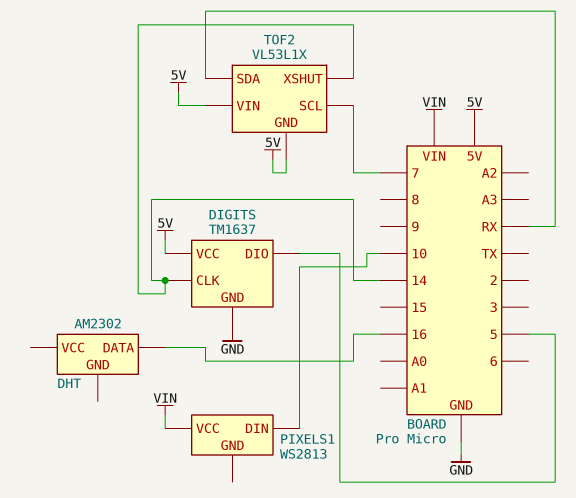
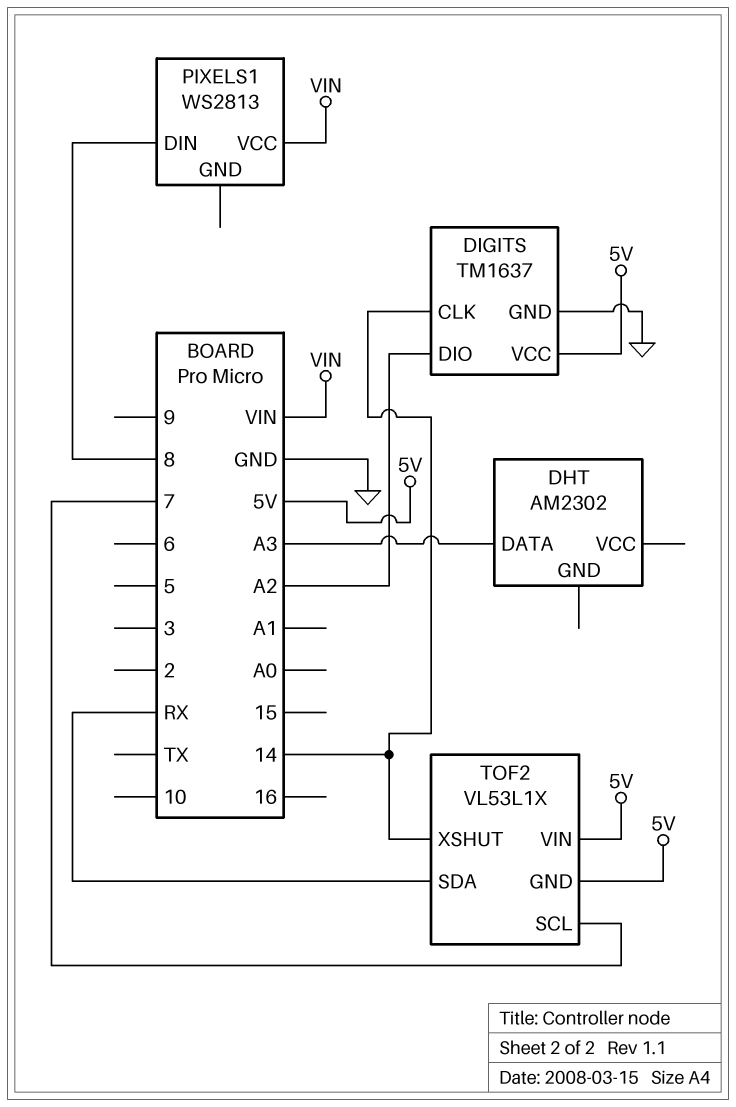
DHT pin DATA: 16 -> A3
DIGITS pin DIO: 5 -> A2
PIXELS1 pin DIN: 10 -> 8

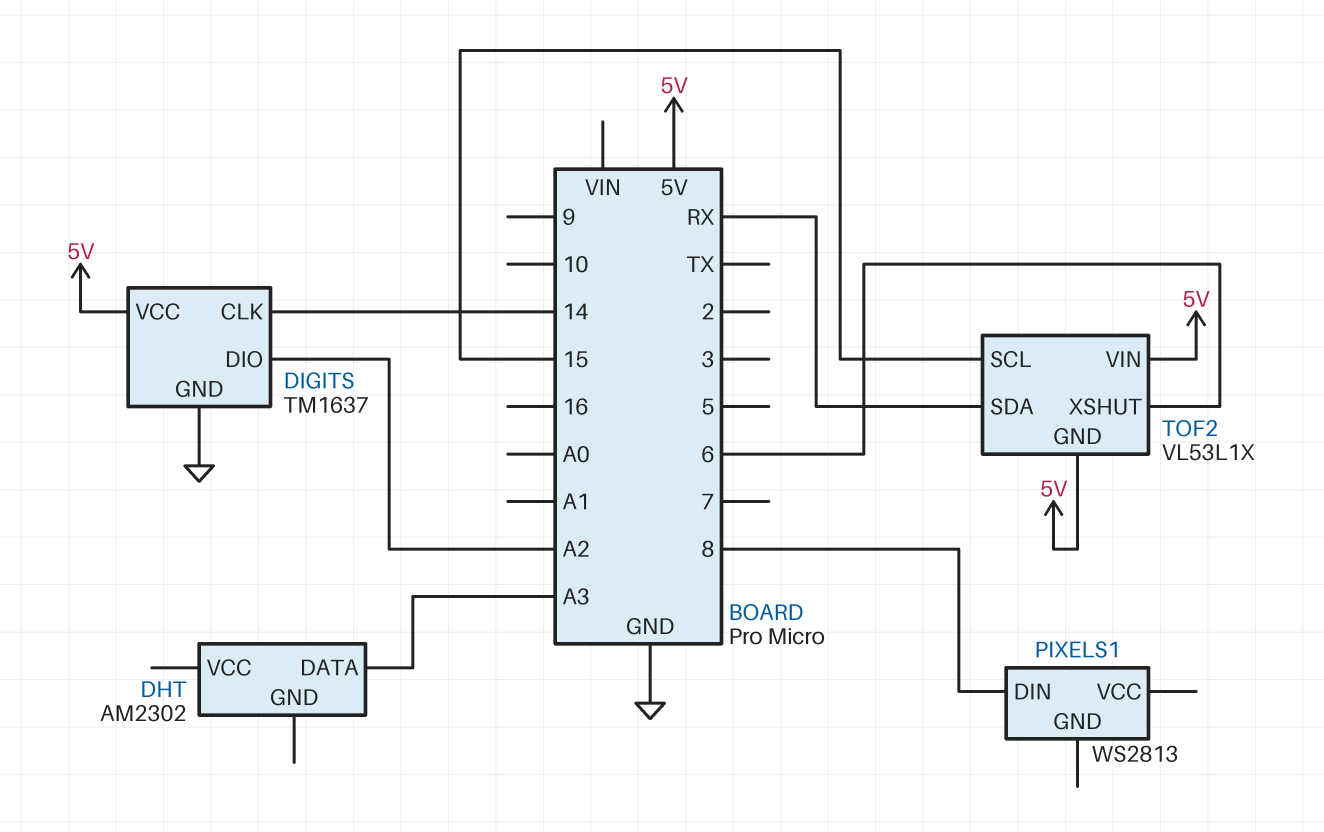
PIXELS1 pin VCC: VIN -> none
TOF2 pin SCL: 7 -> 15
TOF2 pin XSHUT: 14 -> 6

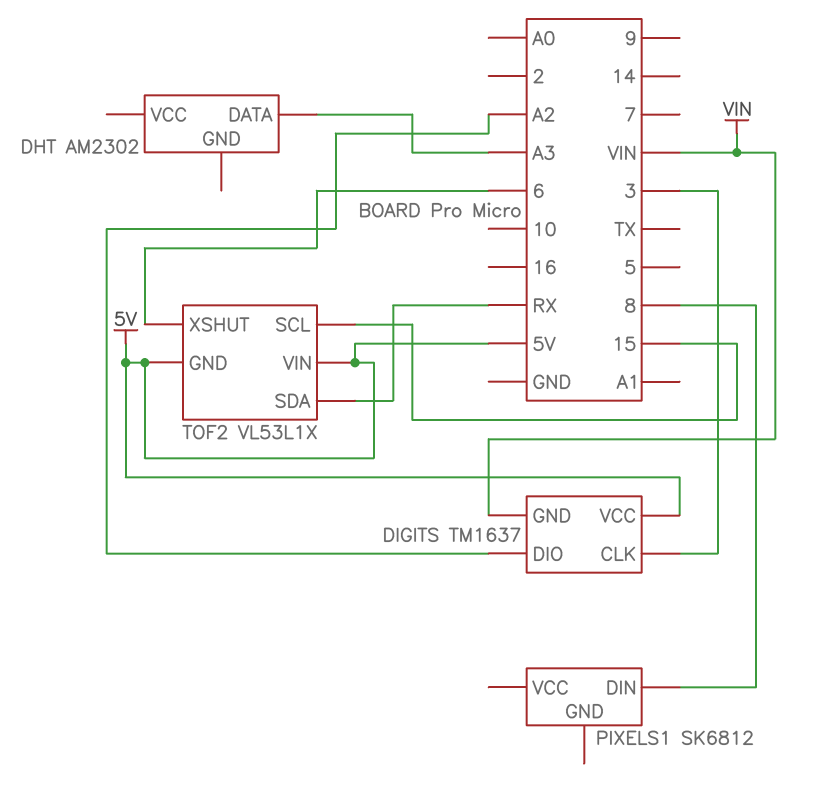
DIGITS pin CLK: 14 -> 3
DIGITS pin GND: GND -> VIN
PIXELS1: WS2813 -> SK6812

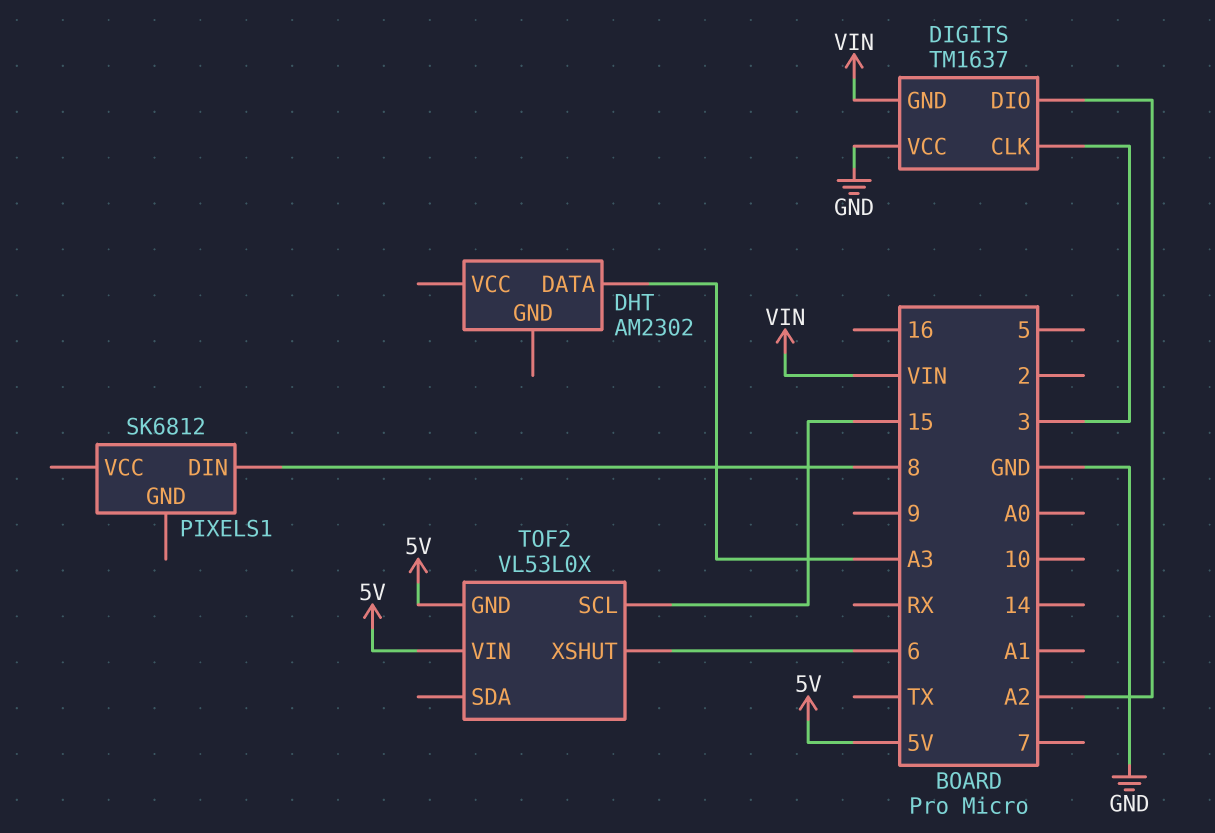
DIGITS pin VCC: 5V -> GND
TOF2: VL53L1X -> VL53L0X
TOF2 pin SDA: RX -> none

